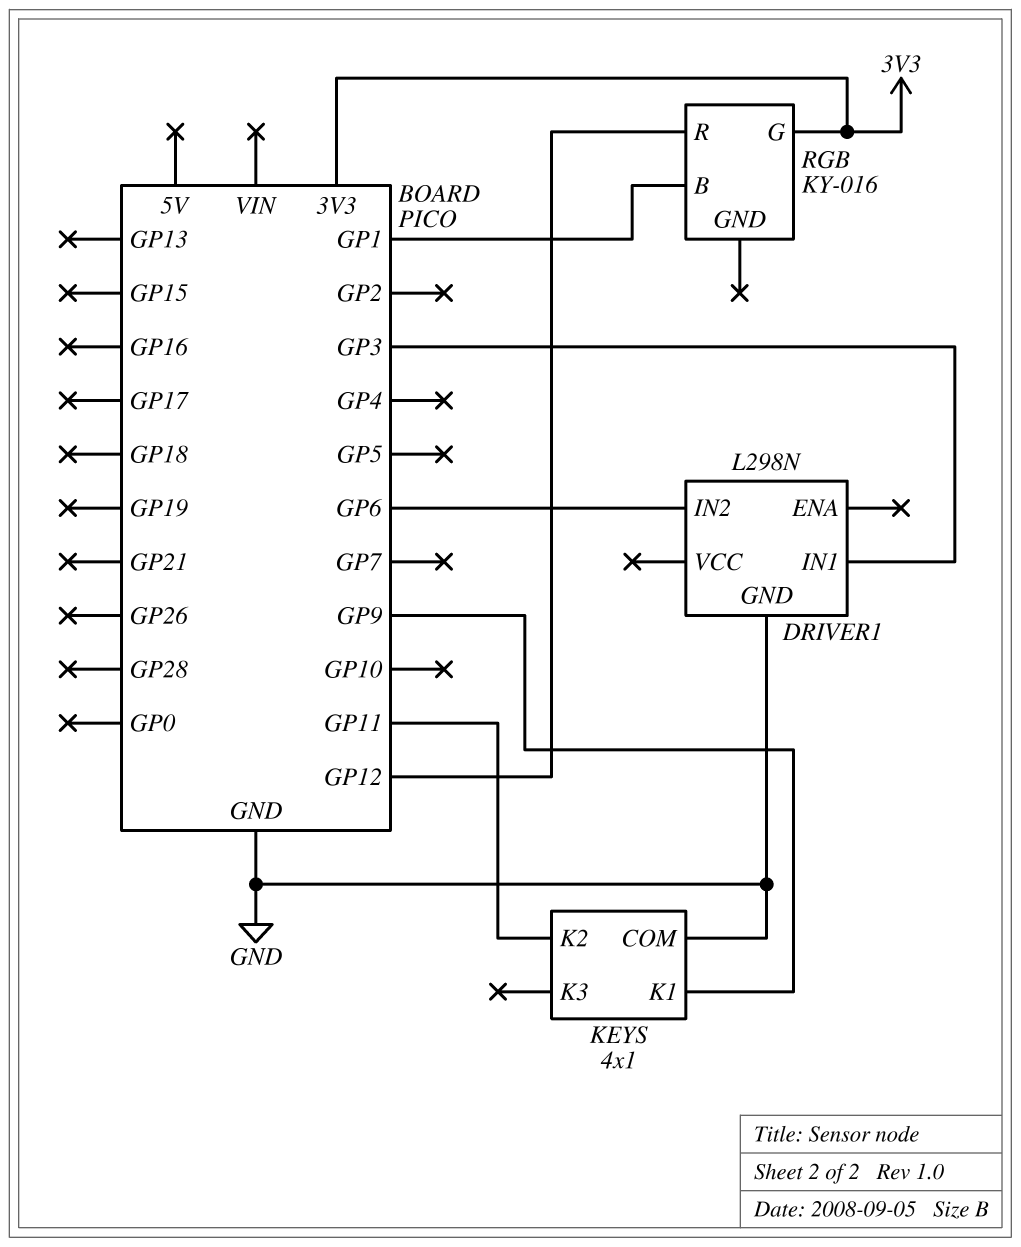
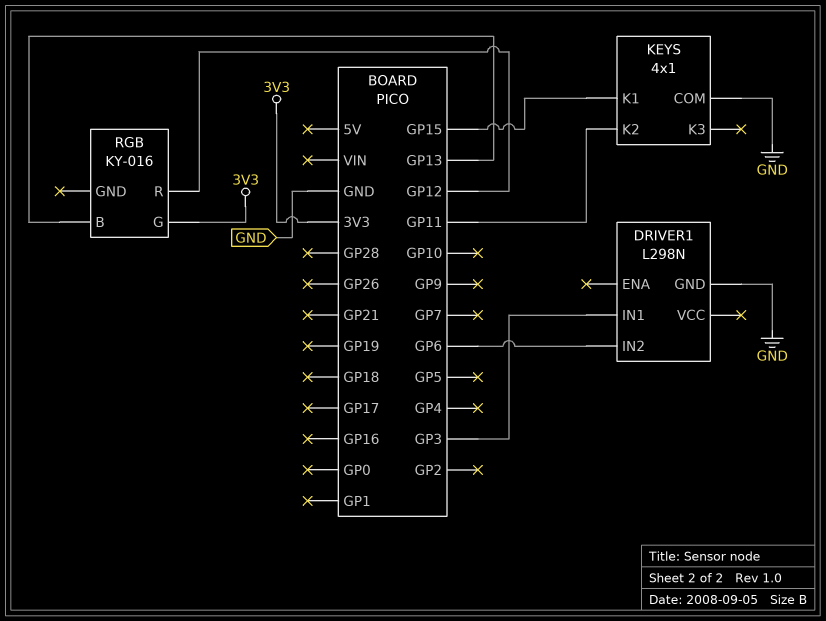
KEYS pin K1: GP9 -> GP15
RGB pin B: GP1 -> GP13

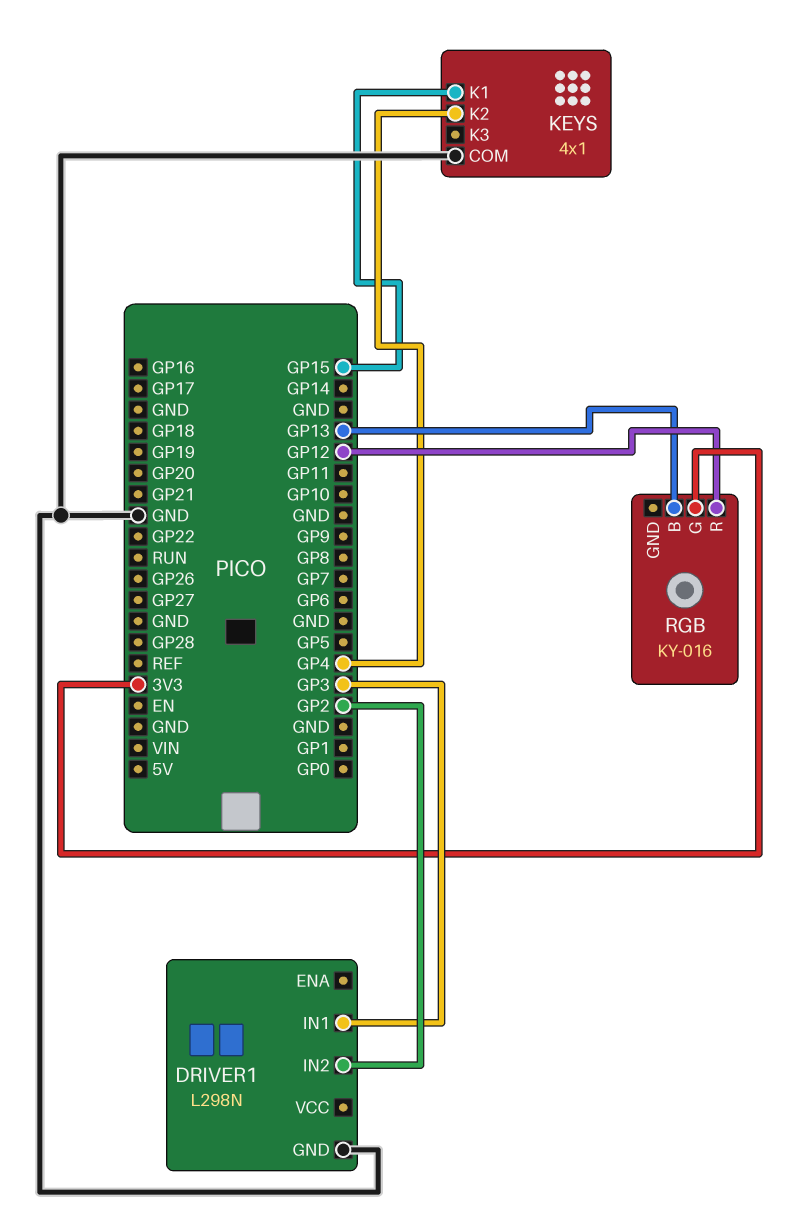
DRIVER1 pin IN2: GP6 -> GP2
KEYS pin K2: GP11 -> GP4

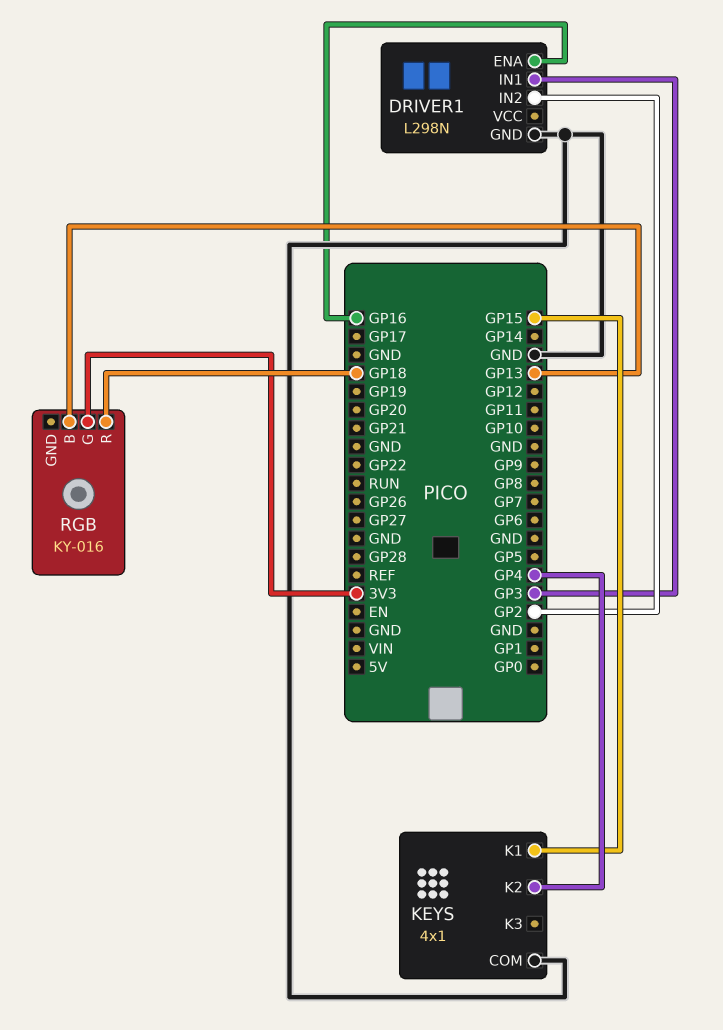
DRIVER1 pin ENA: none -> GP16
RGB pin R: GP12 -> GP18

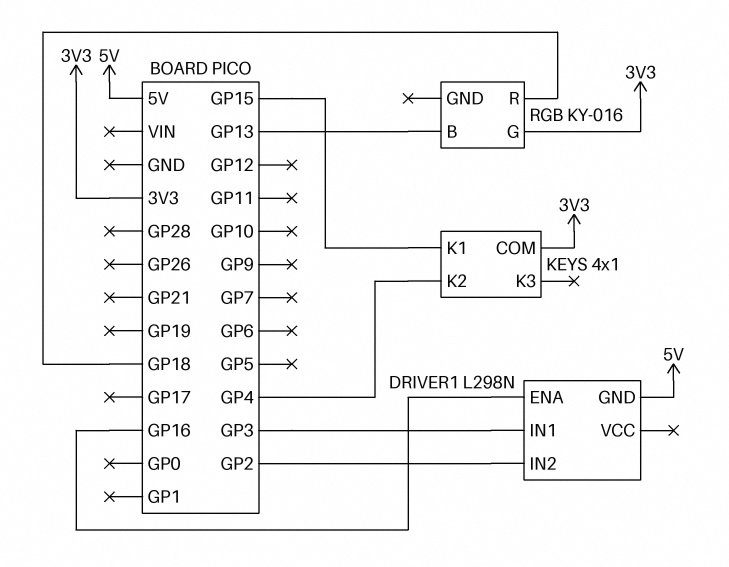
DRIVER1 pin GND: GND -> 5V
KEYS pin COM: GND -> 3V3

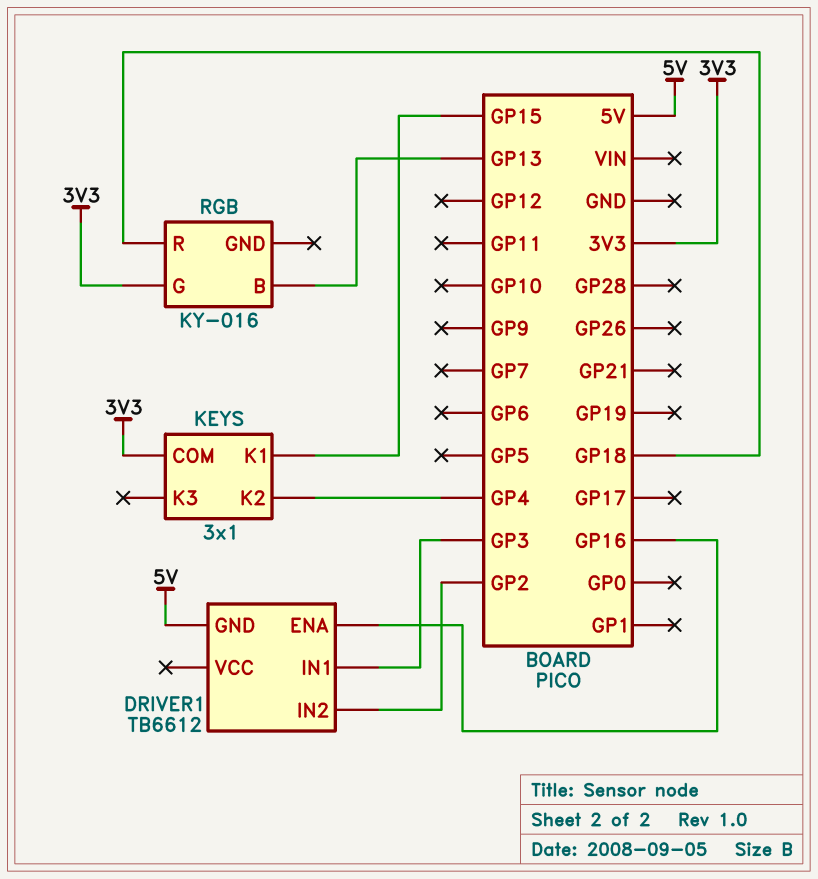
DRIVER1: L298N -> TB6612
KEYS: 4x1 -> 3x1

